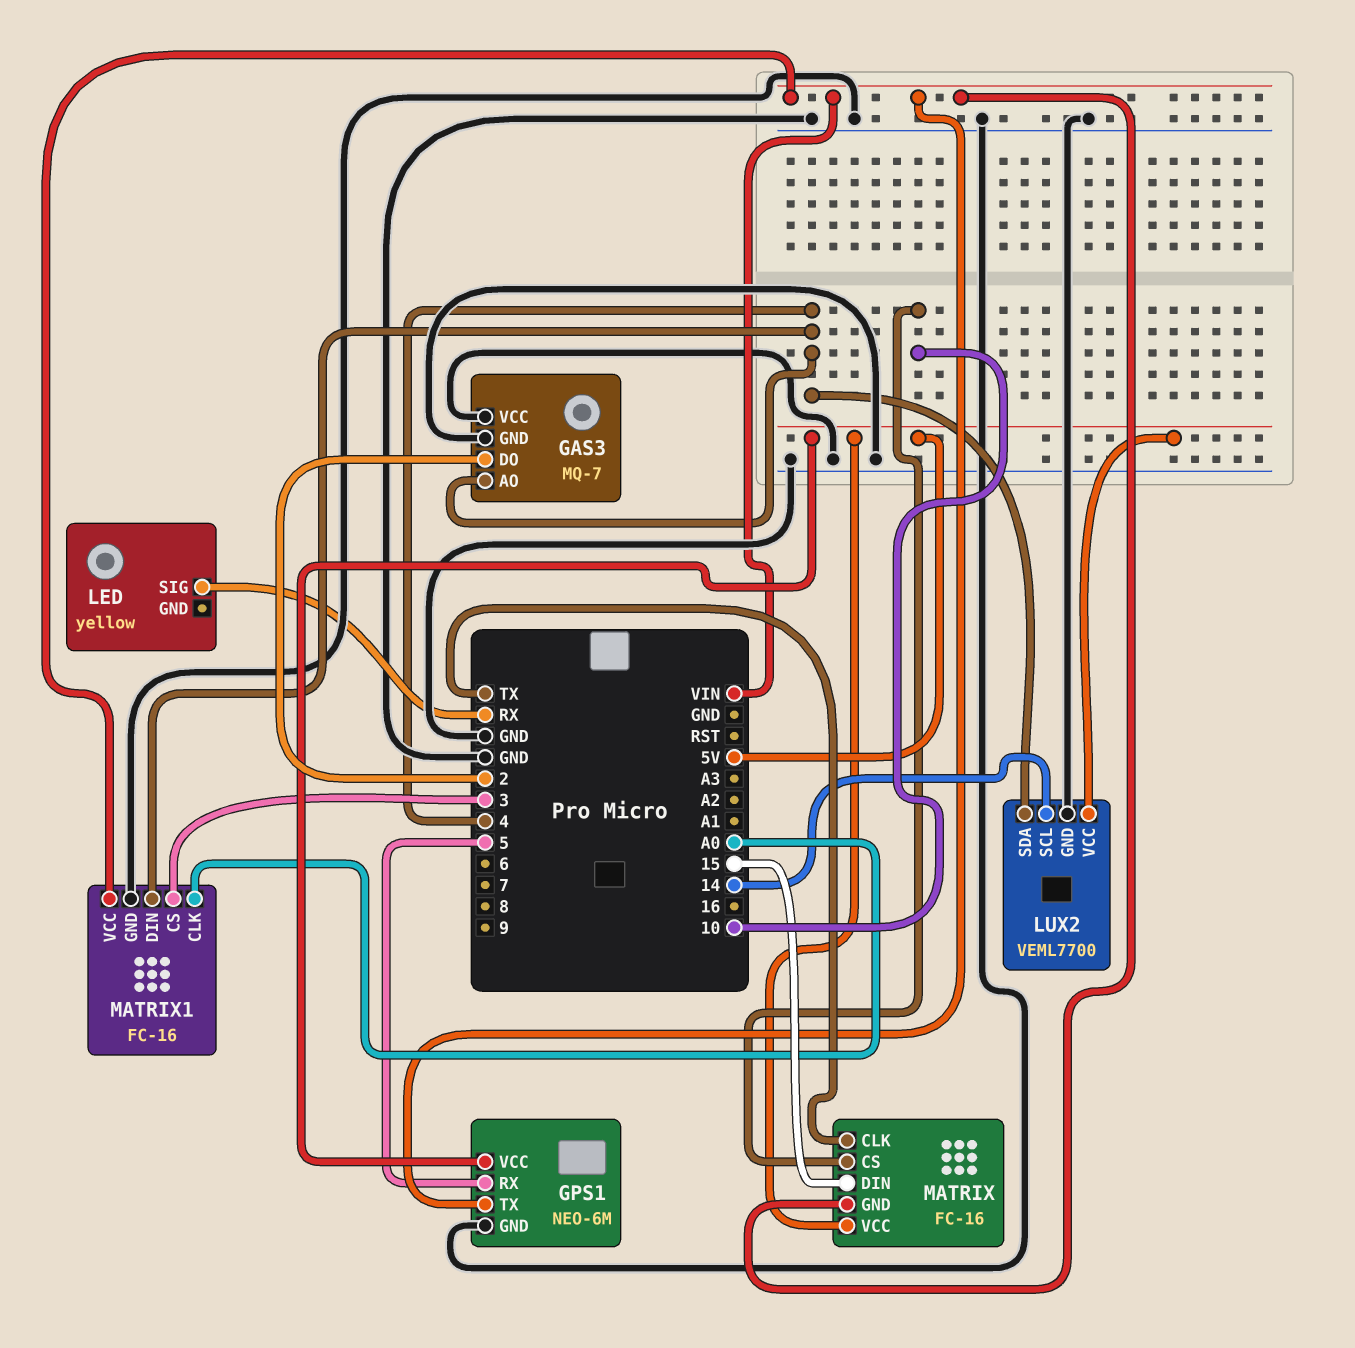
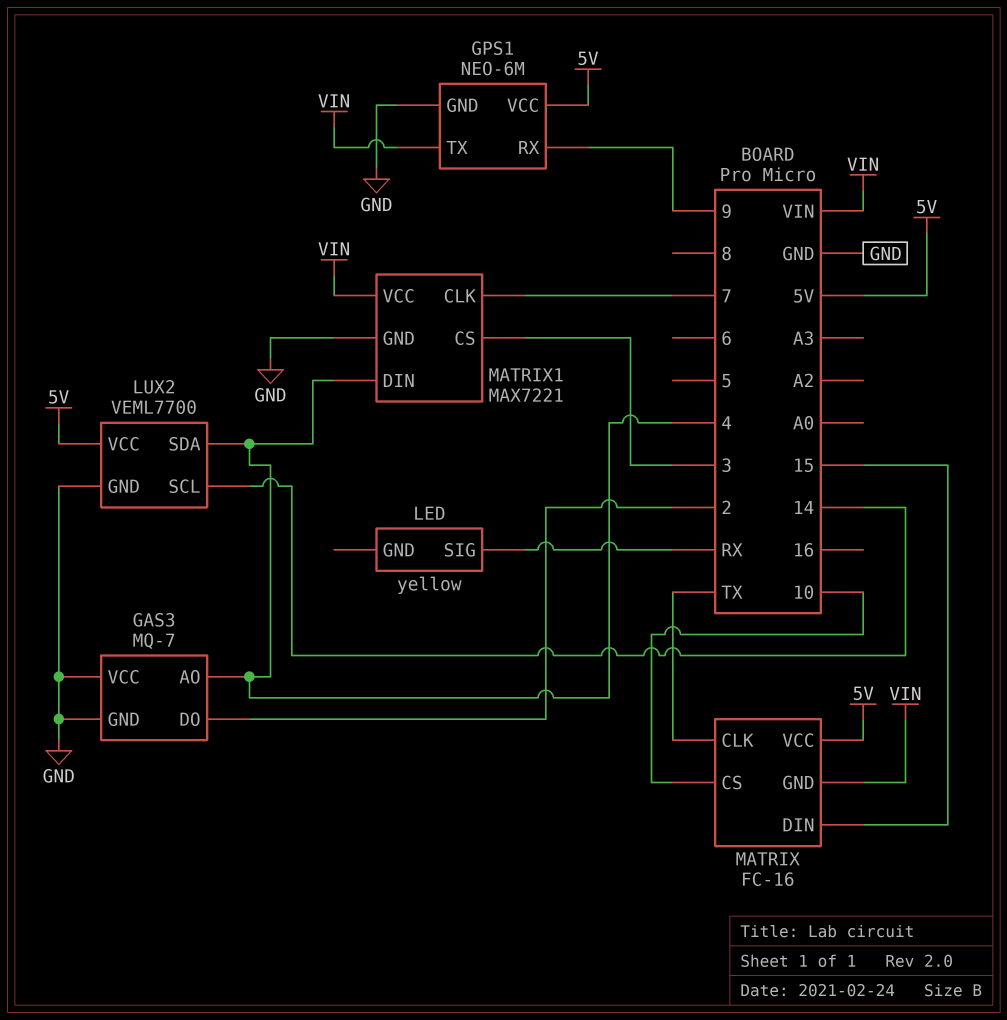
GPS1 pin RX: 5 -> 9
MATRIX1: FC-16 -> MAX7221
MATRIX1 pin CLK: A0 -> 7

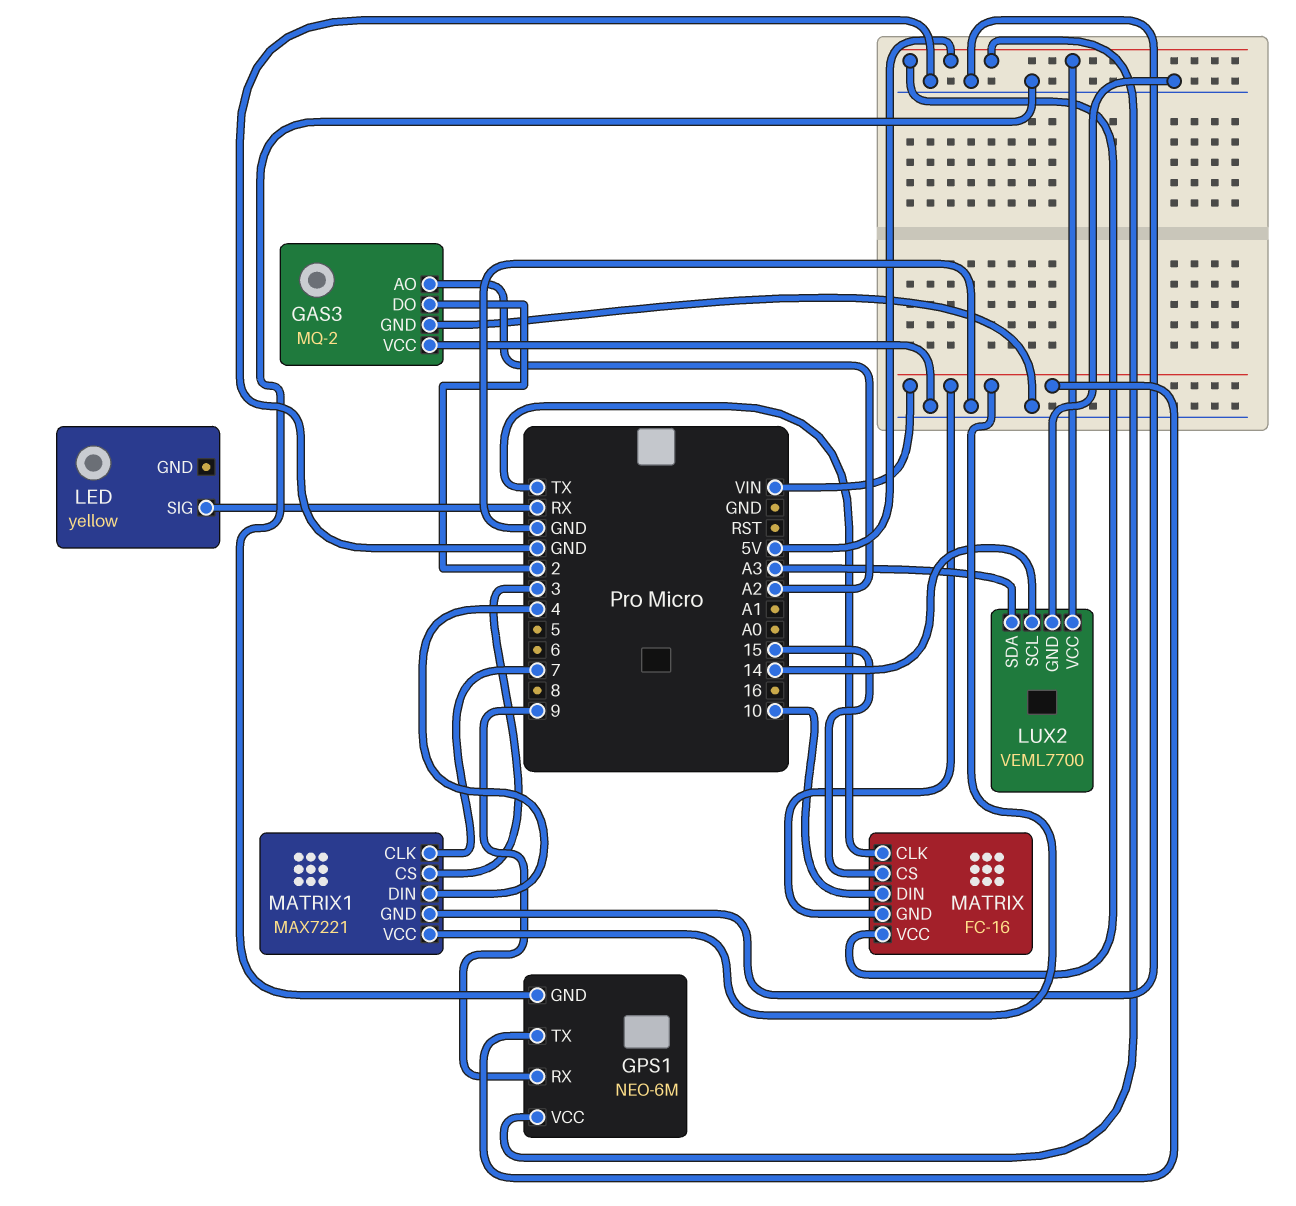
GAS3: MQ-7 -> MQ-2
GAS3 pin AO: 4 -> A2
LUX2 pin SDA: 4 -> A3
MATRIX pin CS: 10 -> 15
MATRIX pin DIN: 15 -> 10

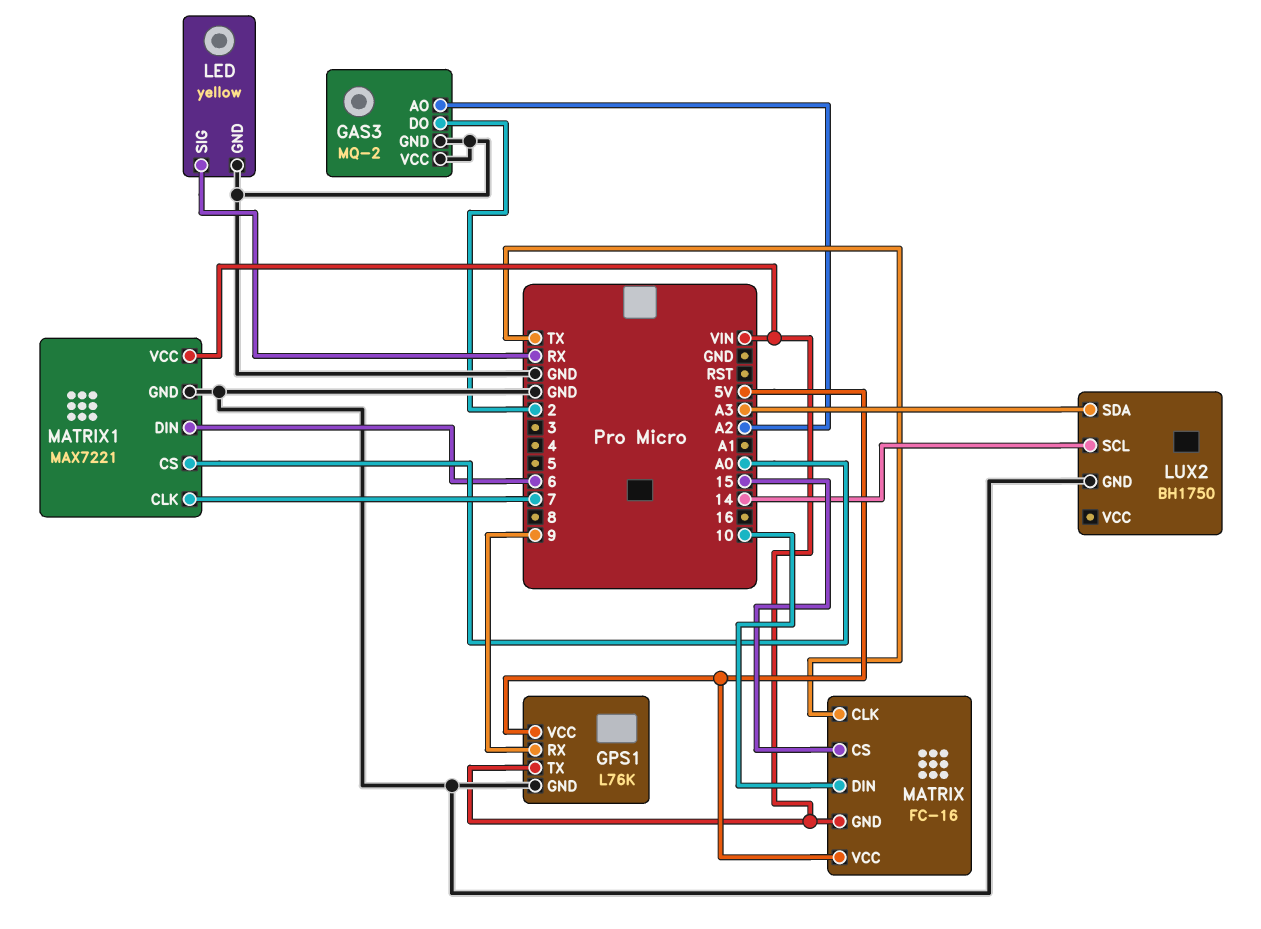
GPS1: NEO-6M -> L76K
LED pin GND: none -> GND
LUX2: VEML7700 -> BH1750
LUX2 pin VCC: 5V -> none
MATRIX1 pin CS: 3 -> A0
MATRIX1 pin DIN: 4 -> 6

